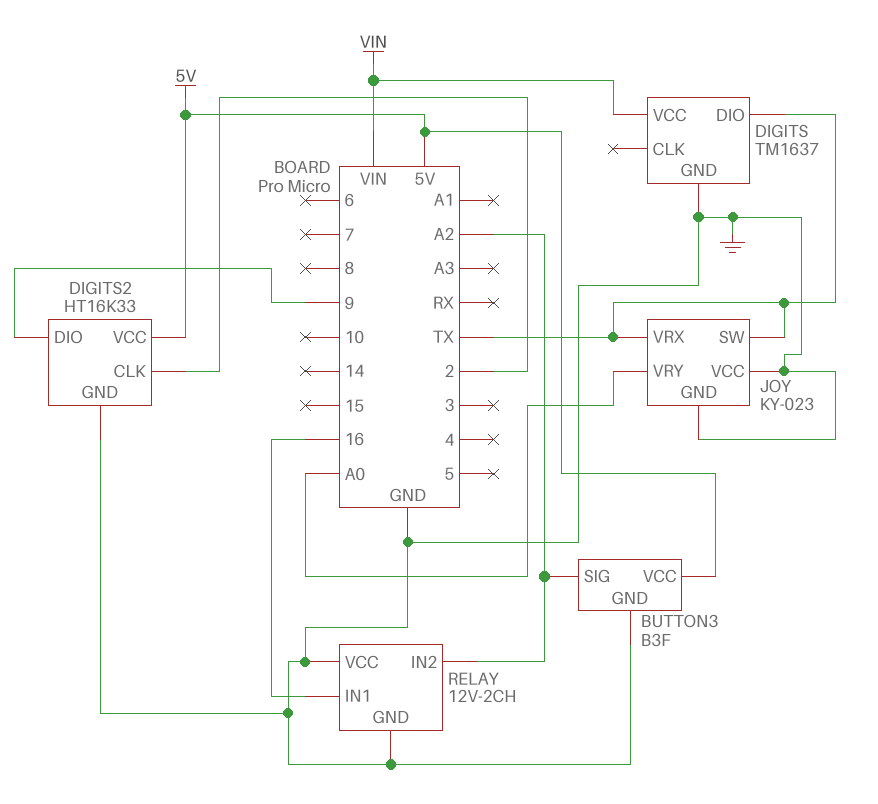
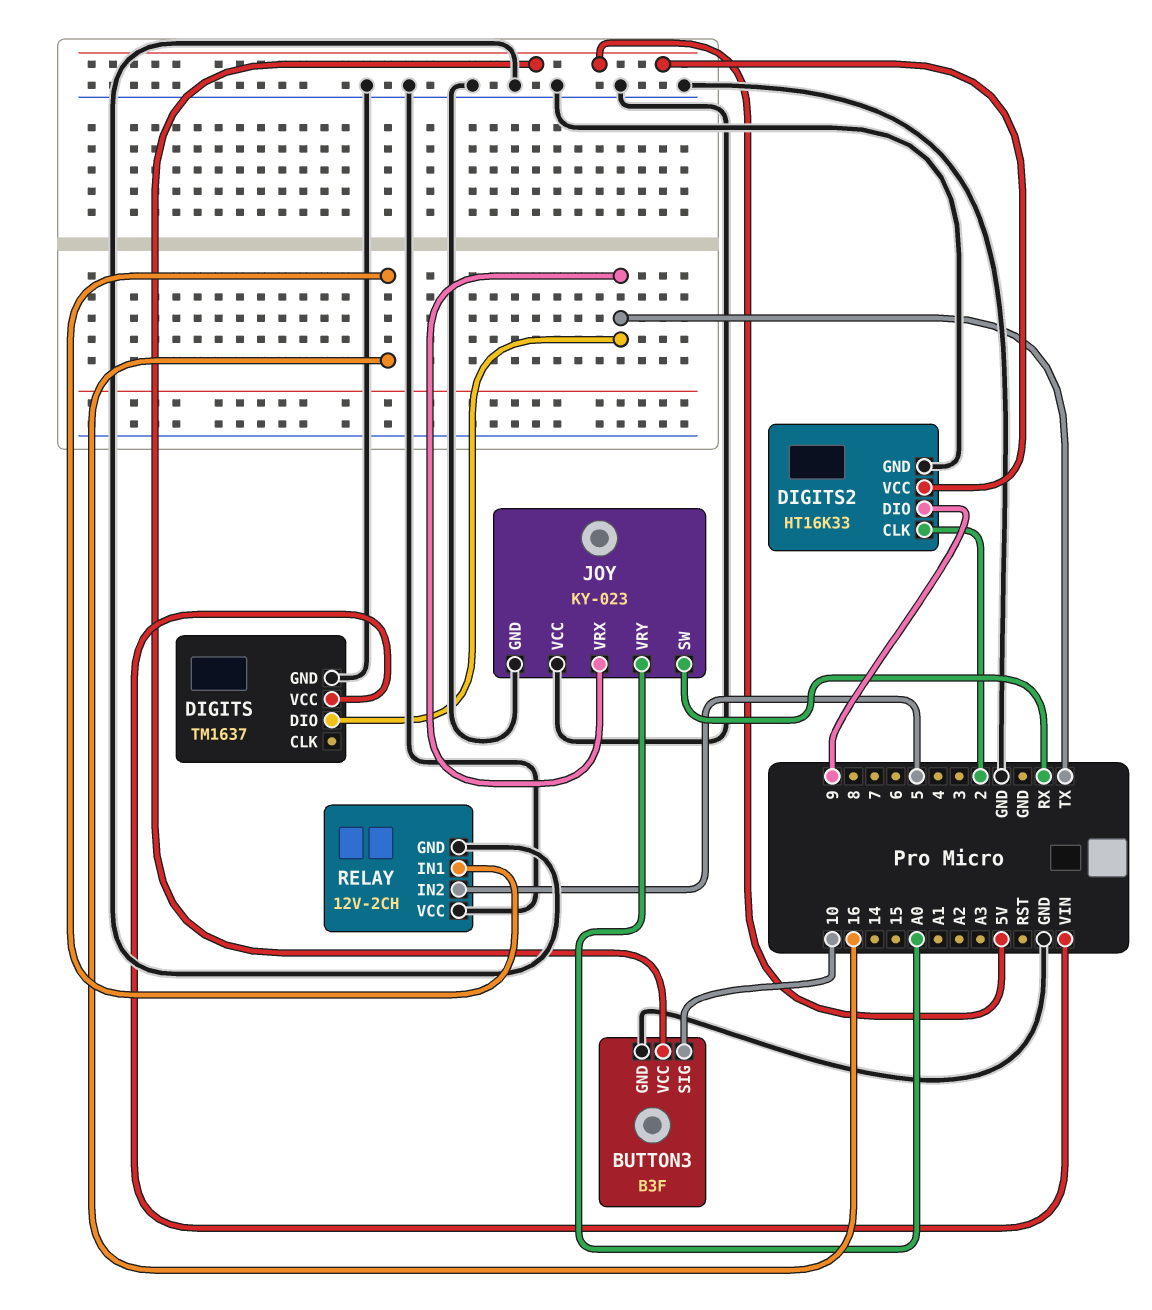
BUTTON3 pin SIG: A2 -> 10
JOY pin SW: TX -> RX
RELAY pin IN2: A2 -> 5

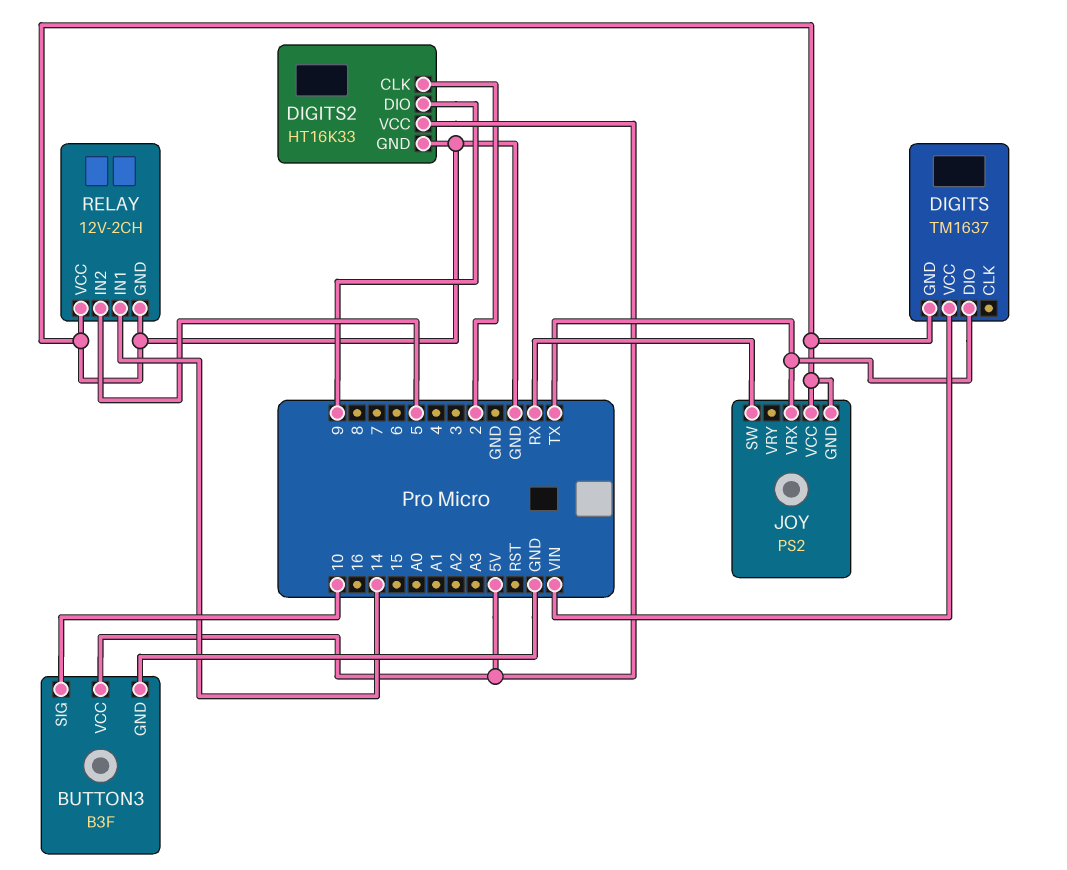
JOY: KY-023 -> PS2
JOY pin VRY: A0 -> none
RELAY pin IN1: 16 -> 14

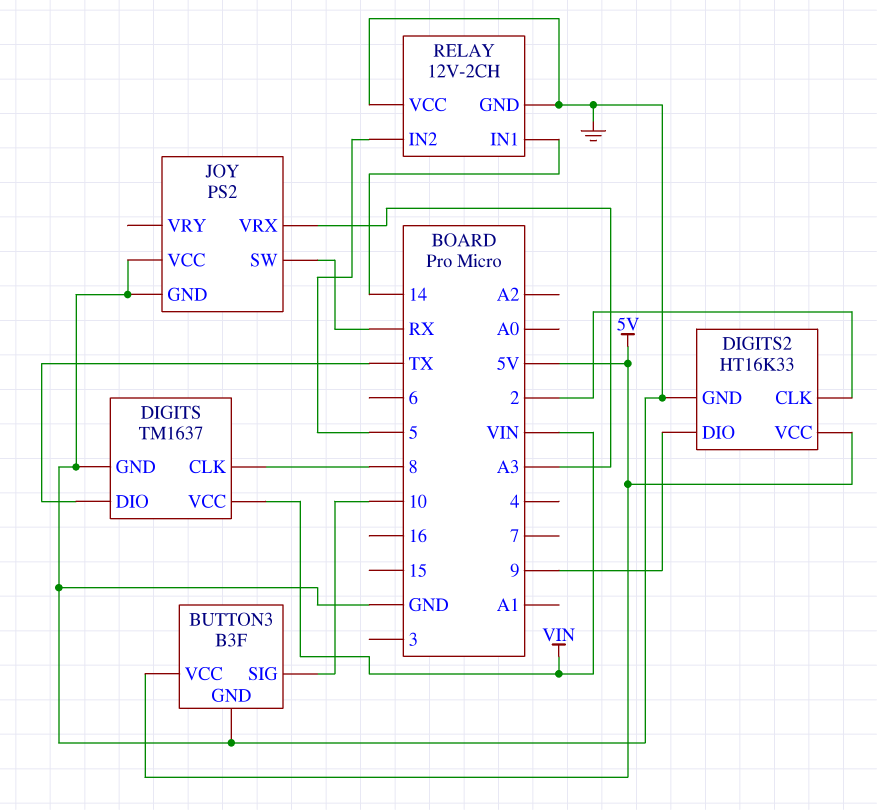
DIGITS pin CLK: none -> 8
JOY pin VRX: TX -> A3

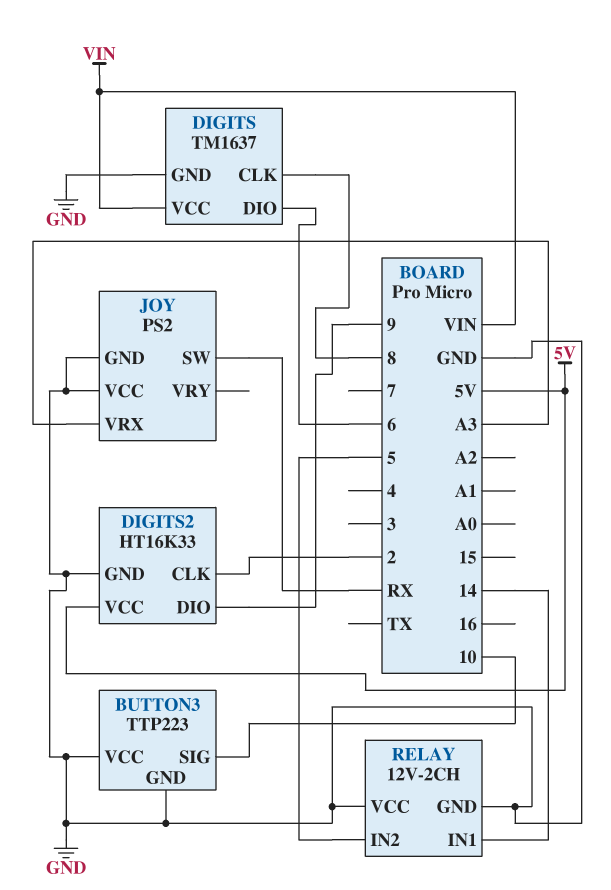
BUTTON3: B3F -> TTP223
BUTTON3 pin VCC: 5V -> GND
DIGITS pin DIO: TX -> 6

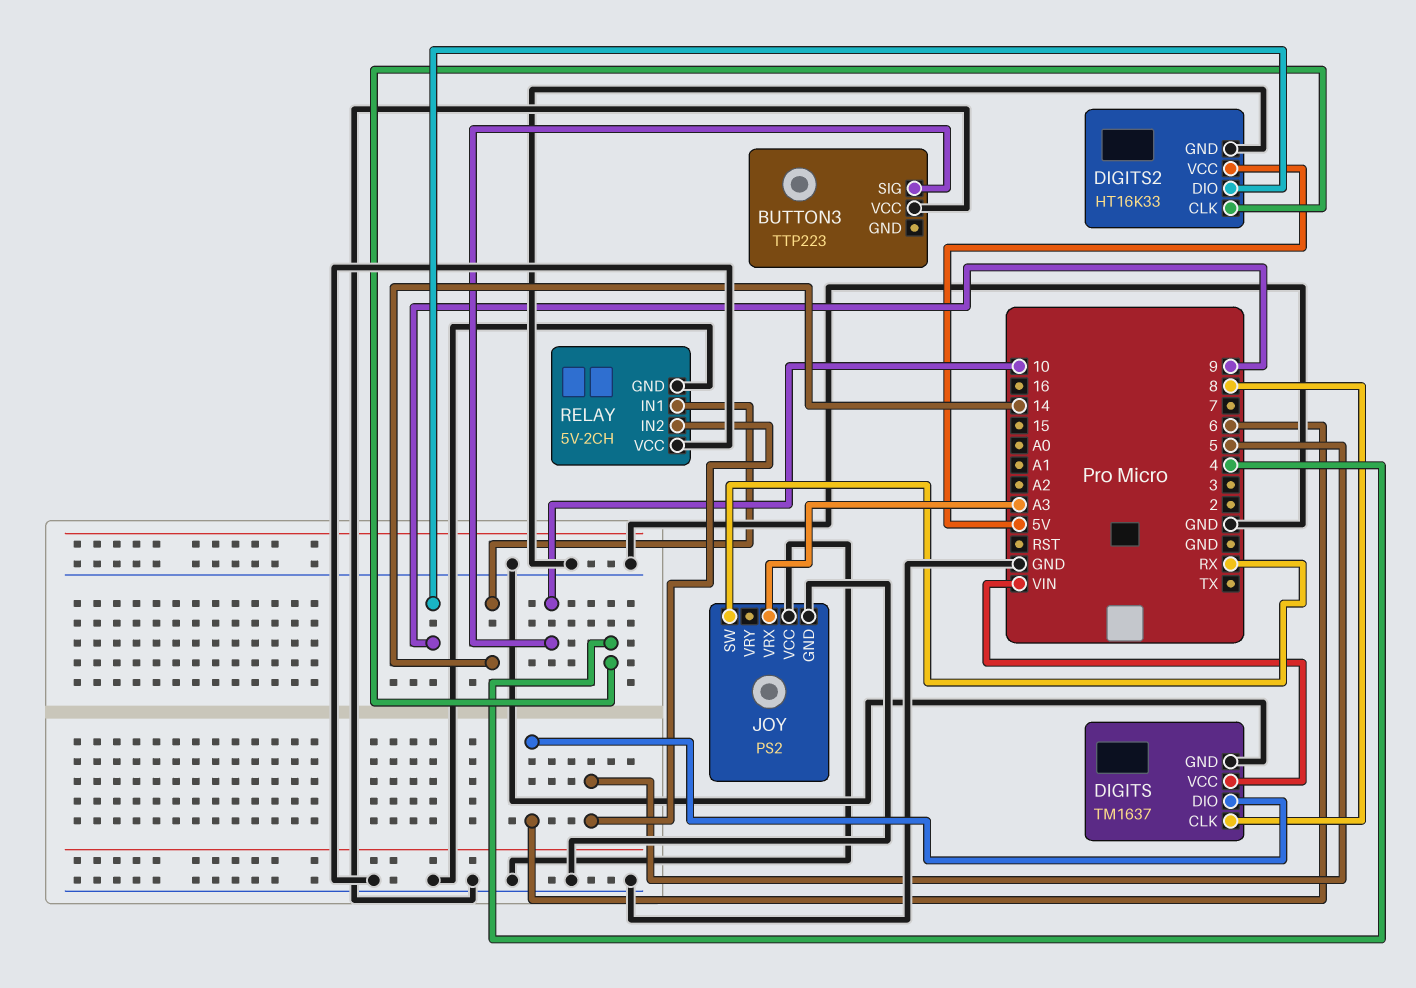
BUTTON3 pin GND: GND -> none
DIGITS2 pin CLK: 2 -> 4
RELAY: 12V-2CH -> 5V-2CH

